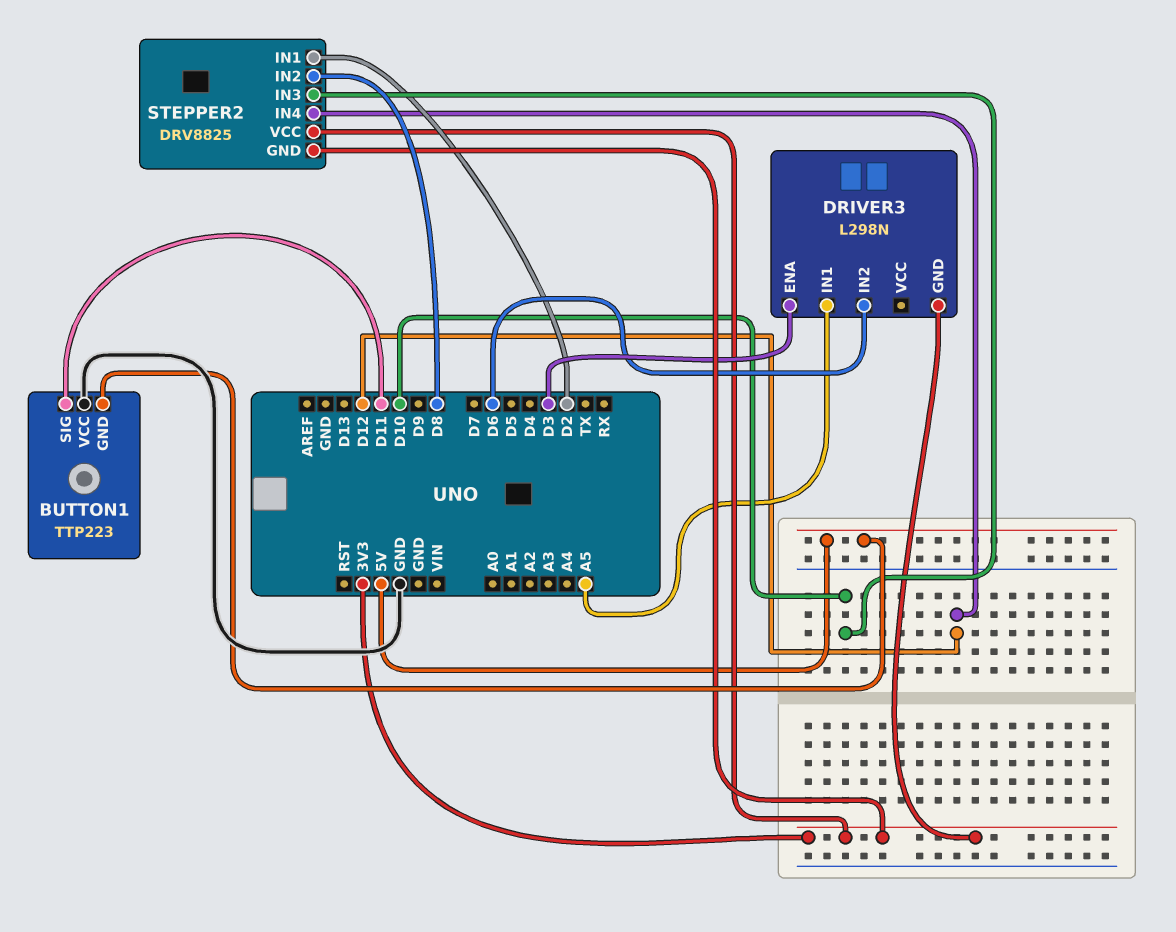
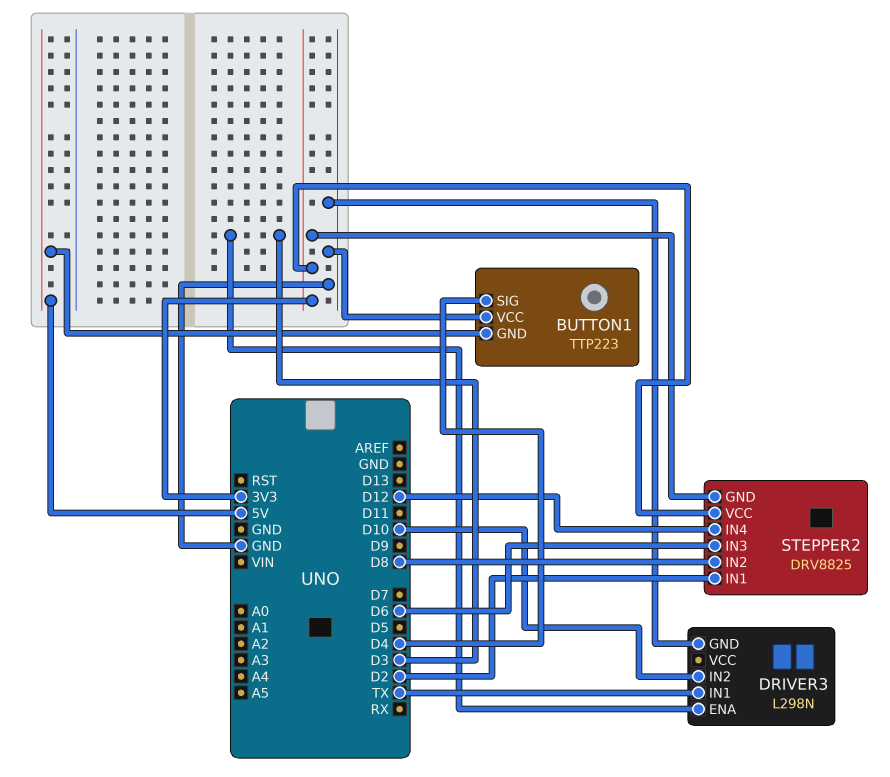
BUTTON1 pin SIG: D11 -> D4
DRIVER3 pin GND: 3V3 -> GND
DRIVER3 pin IN1: A5 -> TX
DRIVER3 pin IN2: D6 -> D10
STEPPER2 pin IN3: D10 -> D6

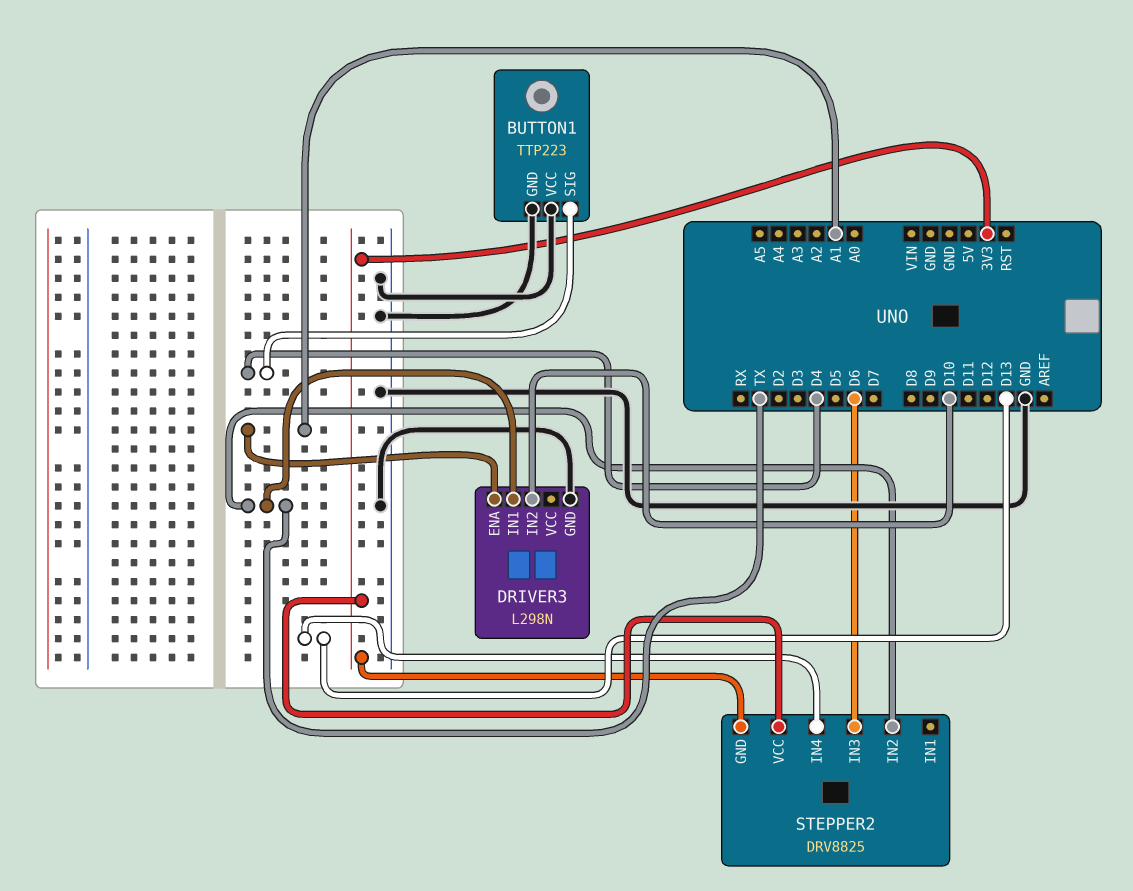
BUTTON1 pin GND: 5V -> GND
DRIVER3 pin ENA: D3 -> A1
STEPPER2 pin IN1: D2 -> none
STEPPER2 pin IN2: D8 -> TX
STEPPER2 pin IN4: D12 -> D13

